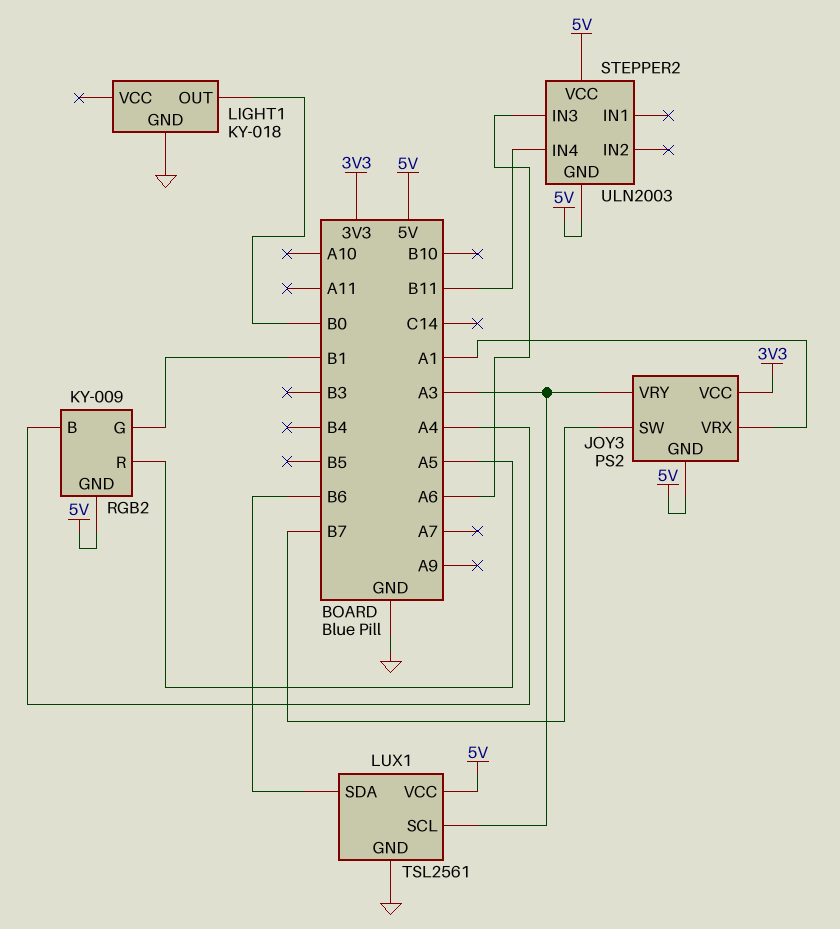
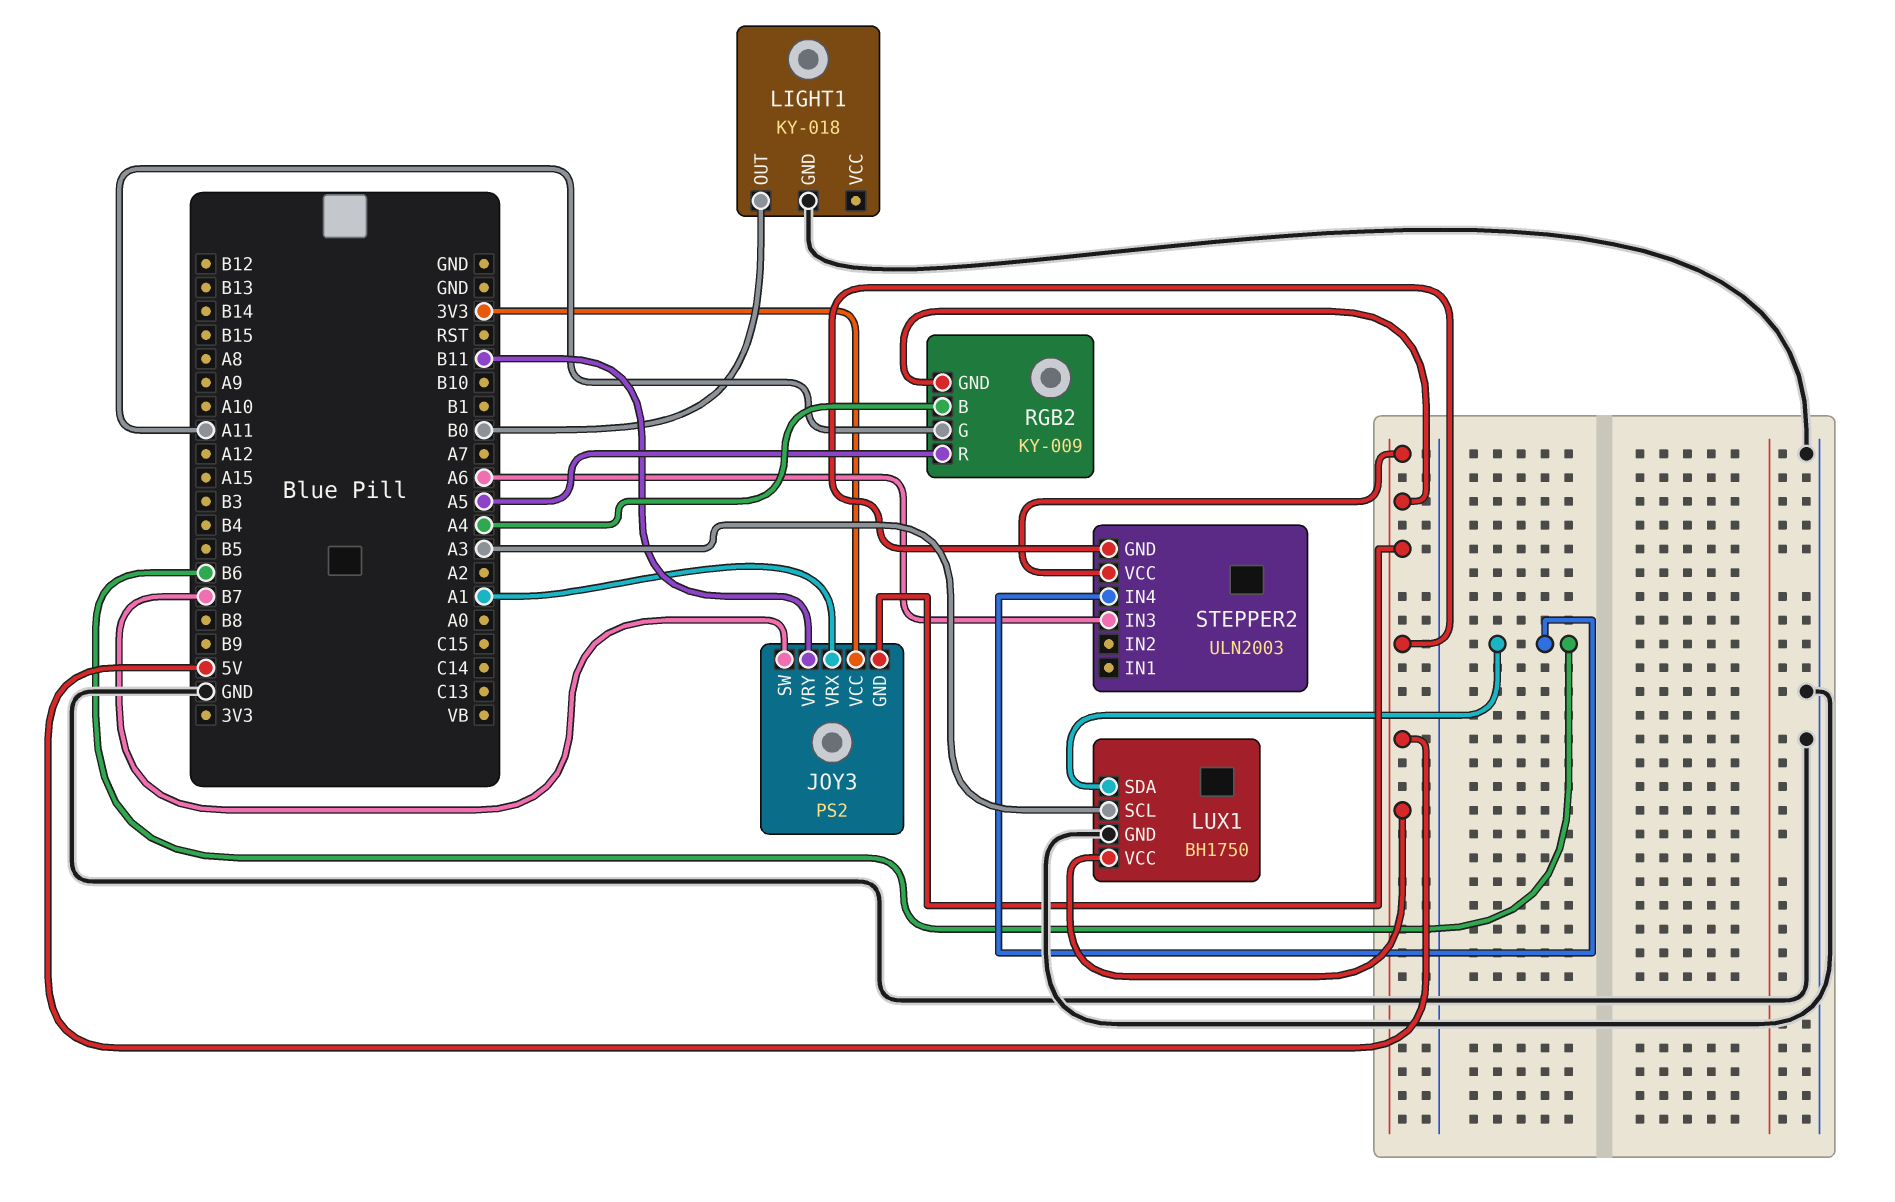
JOY3 pin VRY: A3 -> B11
LUX1: TSL2561 -> BH1750
RGB2 pin G: B1 -> A11
STEPPER2 pin IN4: B11 -> B6

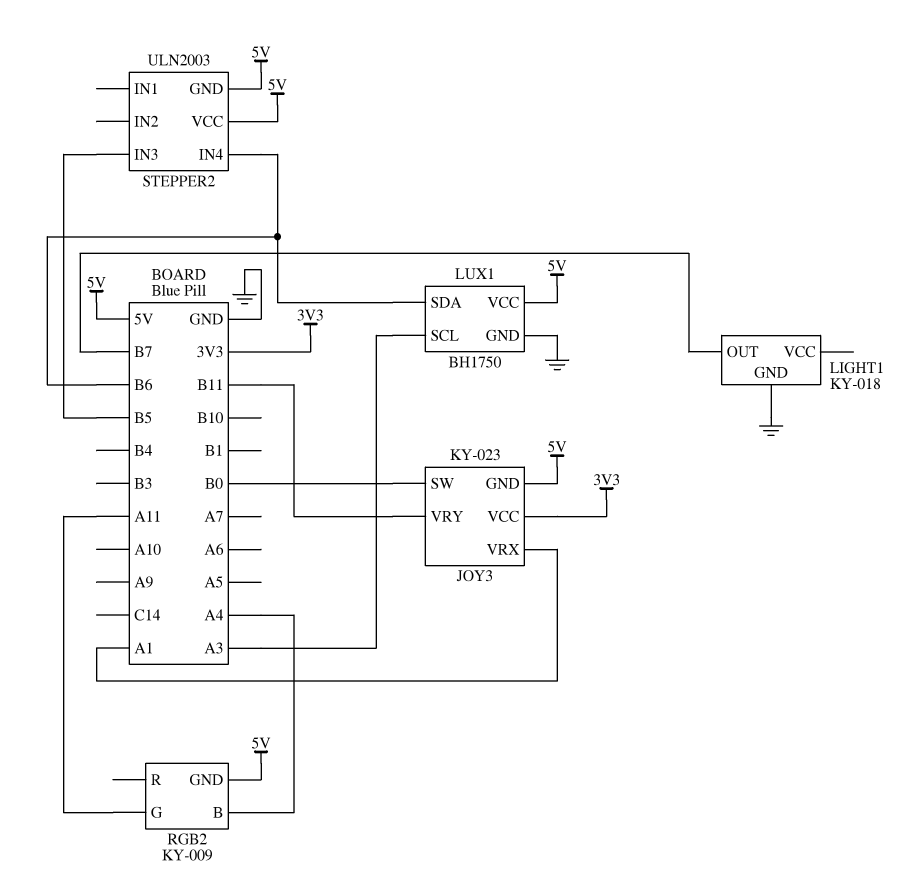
JOY3: PS2 -> KY-023
JOY3 pin SW: B7 -> B0
LIGHT1 pin OUT: B0 -> B7
RGB2 pin R: A5 -> none
STEPPER2 pin IN3: A6 -> B5

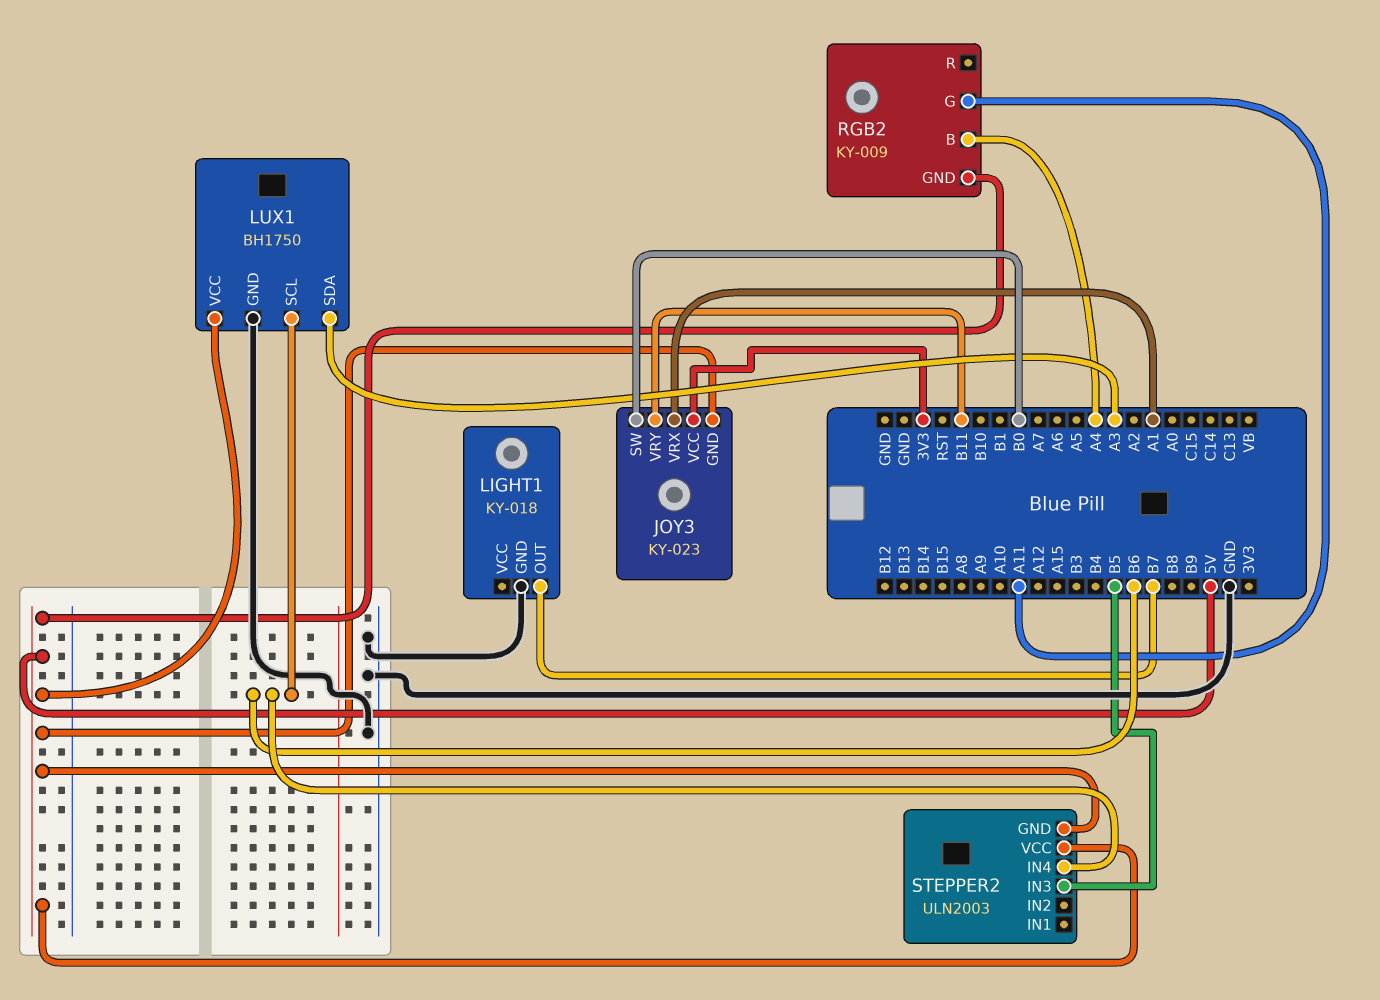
LUX1 pin SCL: A3 -> B6
LUX1 pin SDA: B6 -> A3

